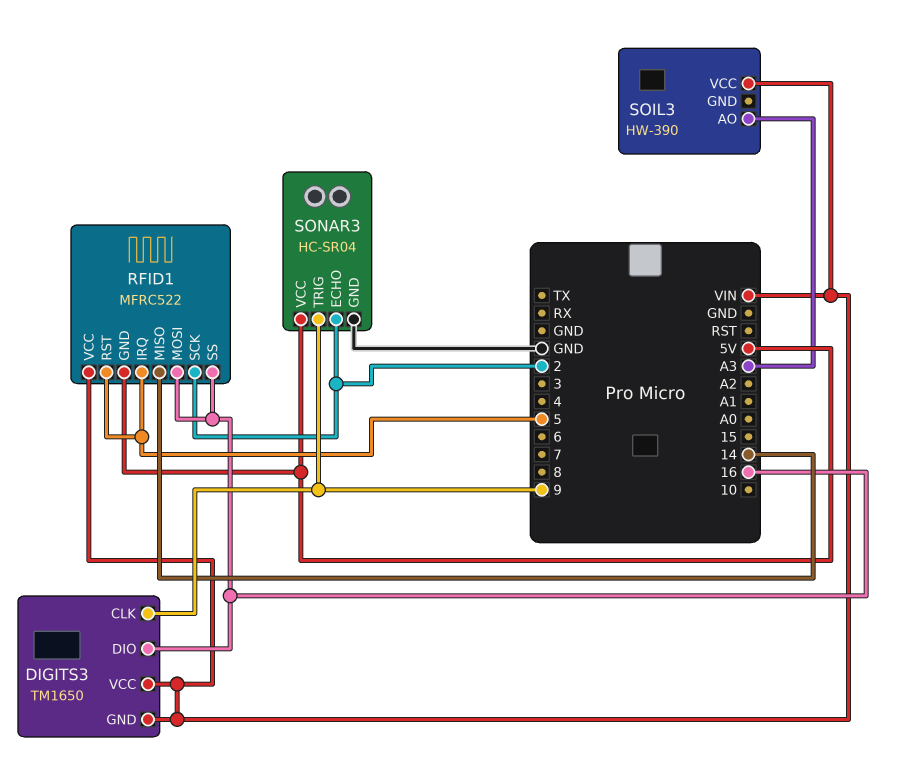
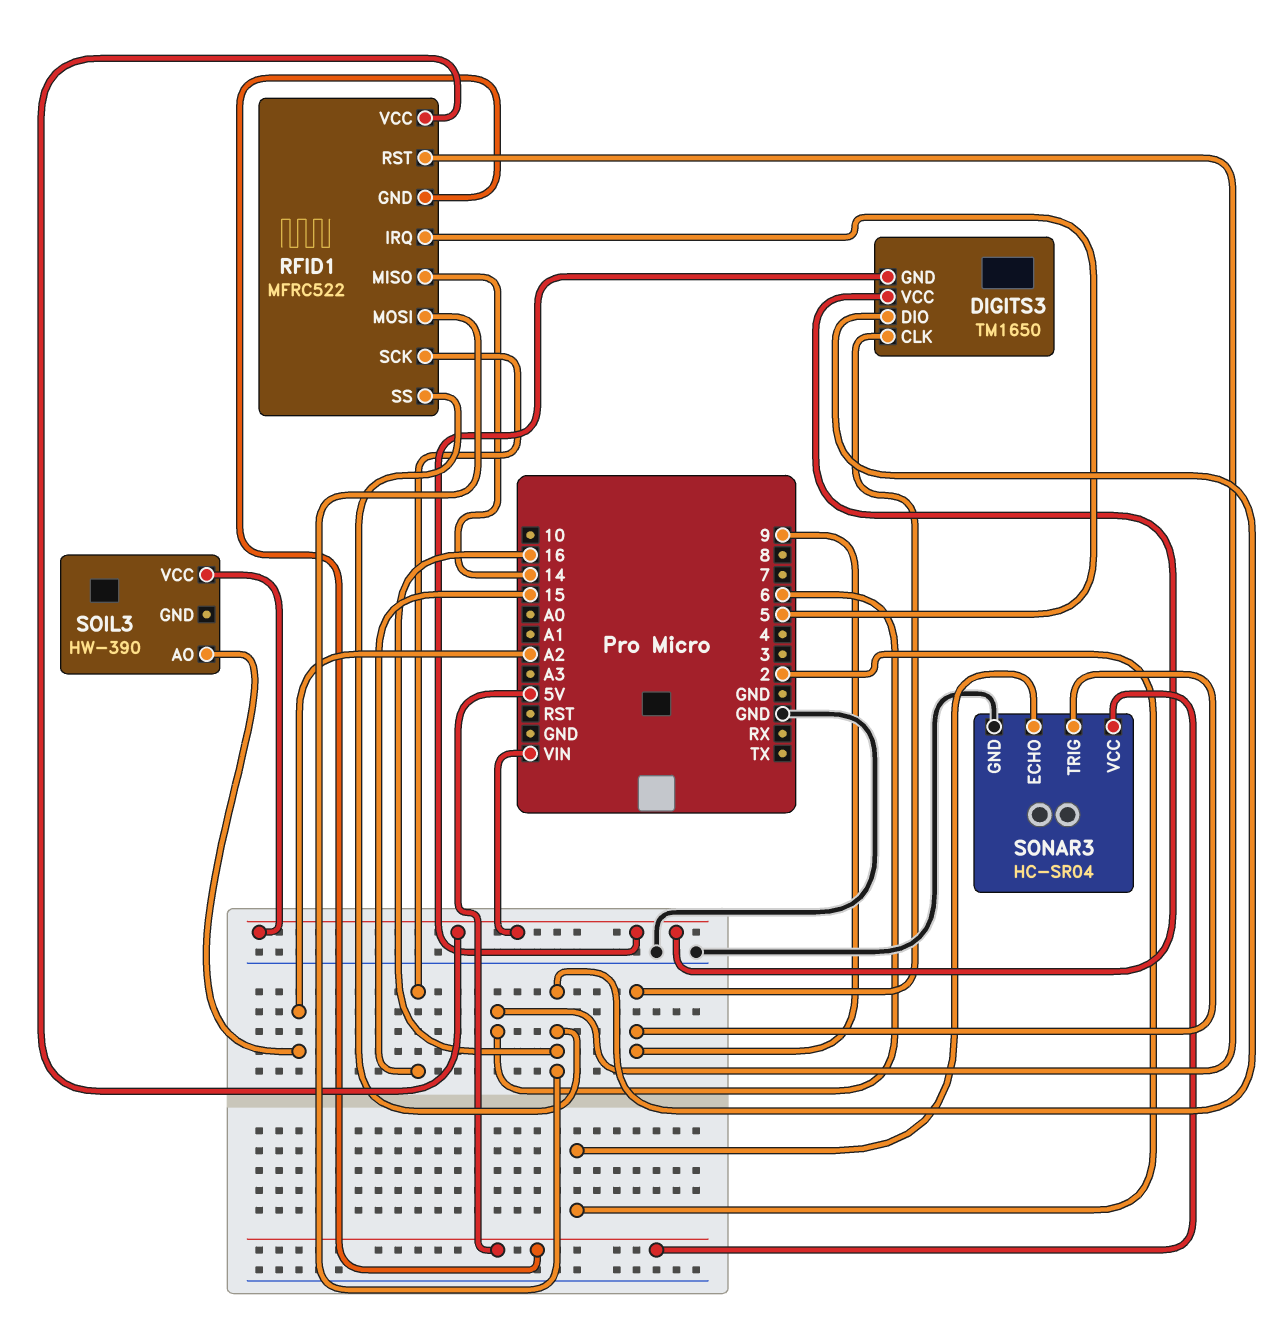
RFID1 pin RST: 5 -> 6
RFID1 pin SCK: 2 -> 15
SOIL3 pin AO: A3 -> A2

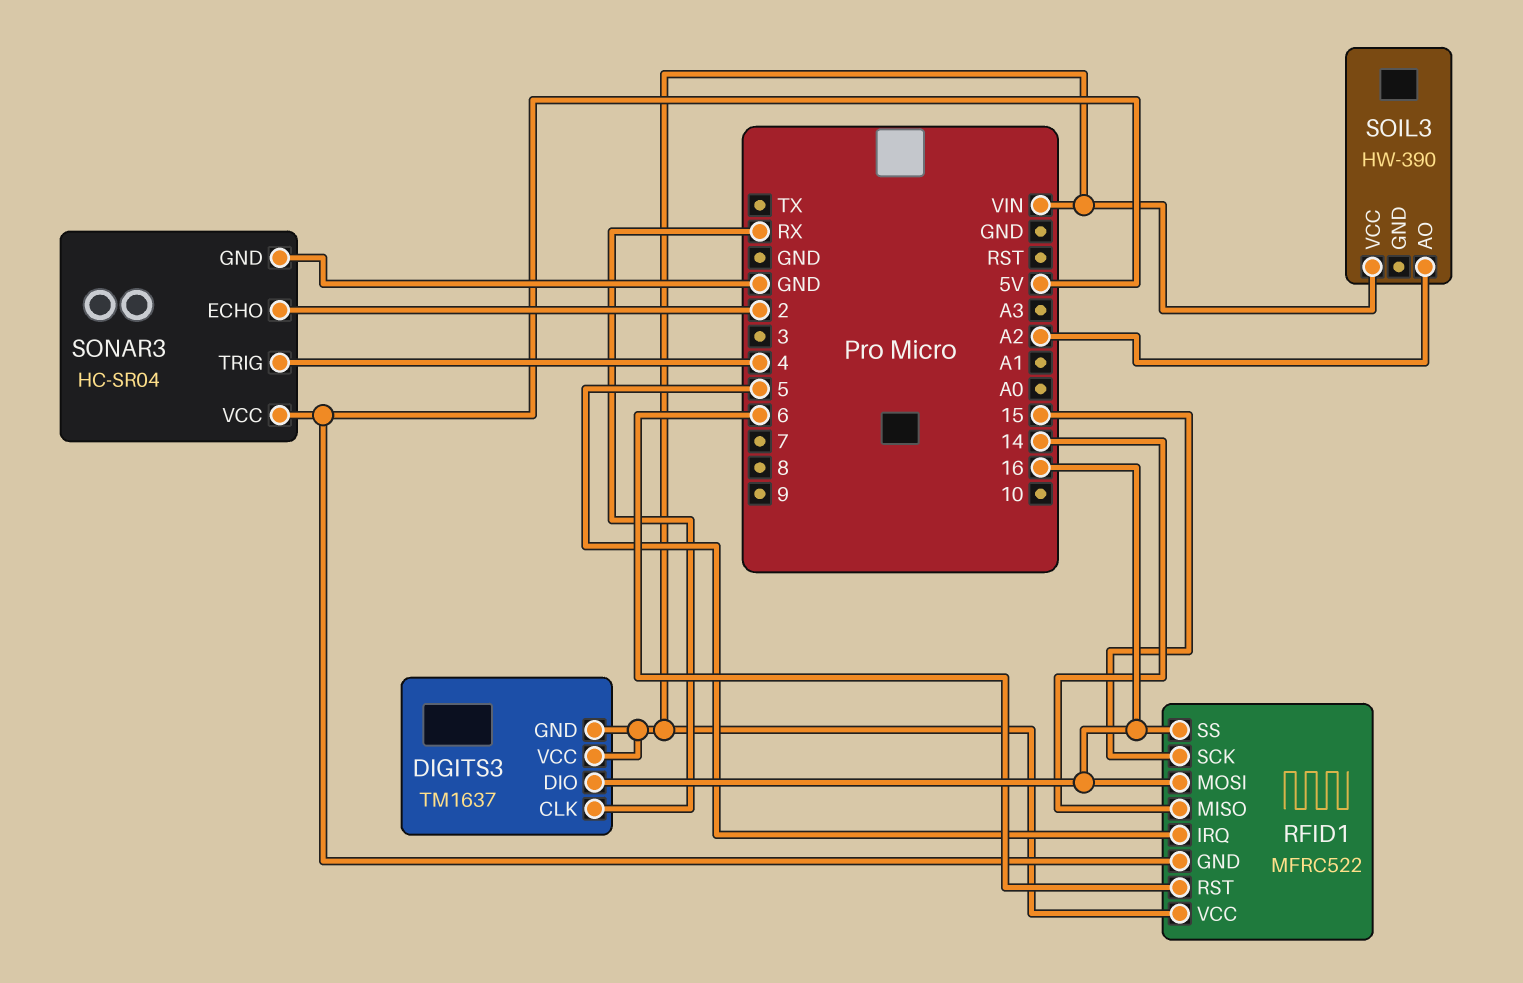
DIGITS3: TM1650 -> TM1637
DIGITS3 pin CLK: 9 -> RX
SONAR3 pin TRIG: 9 -> 4

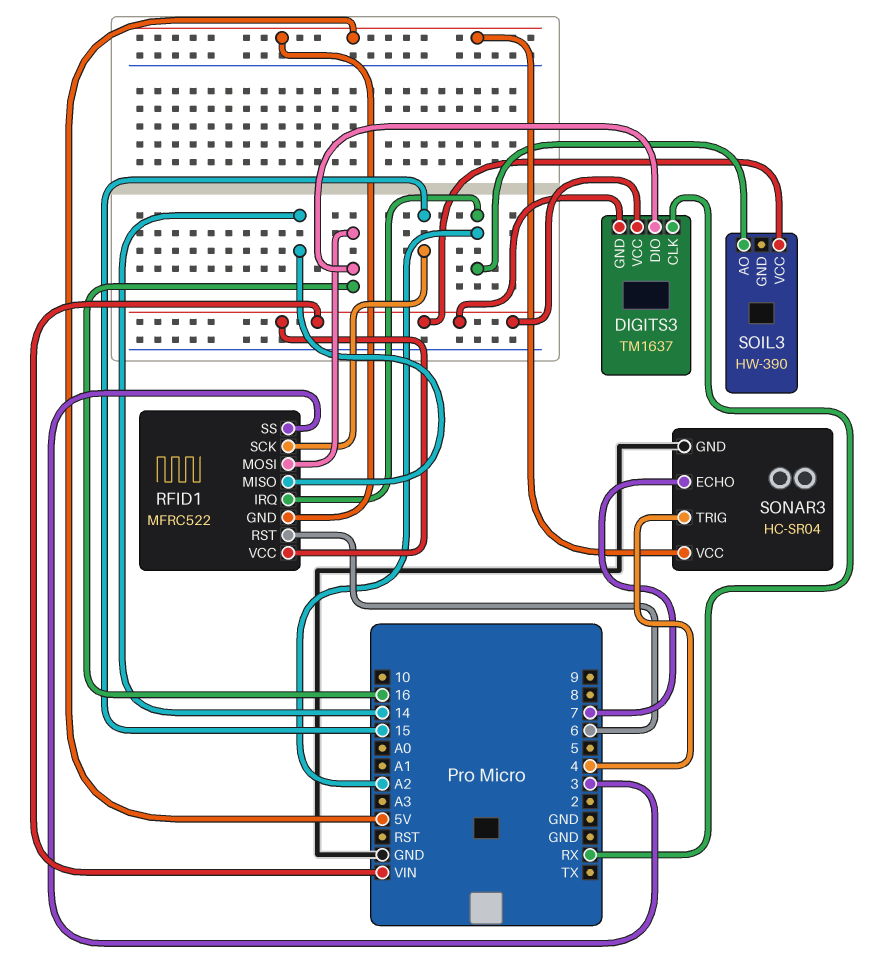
RFID1 pin IRQ: 5 -> A2
RFID1 pin SS: 16 -> 3
SONAR3 pin ECHO: 2 -> 7

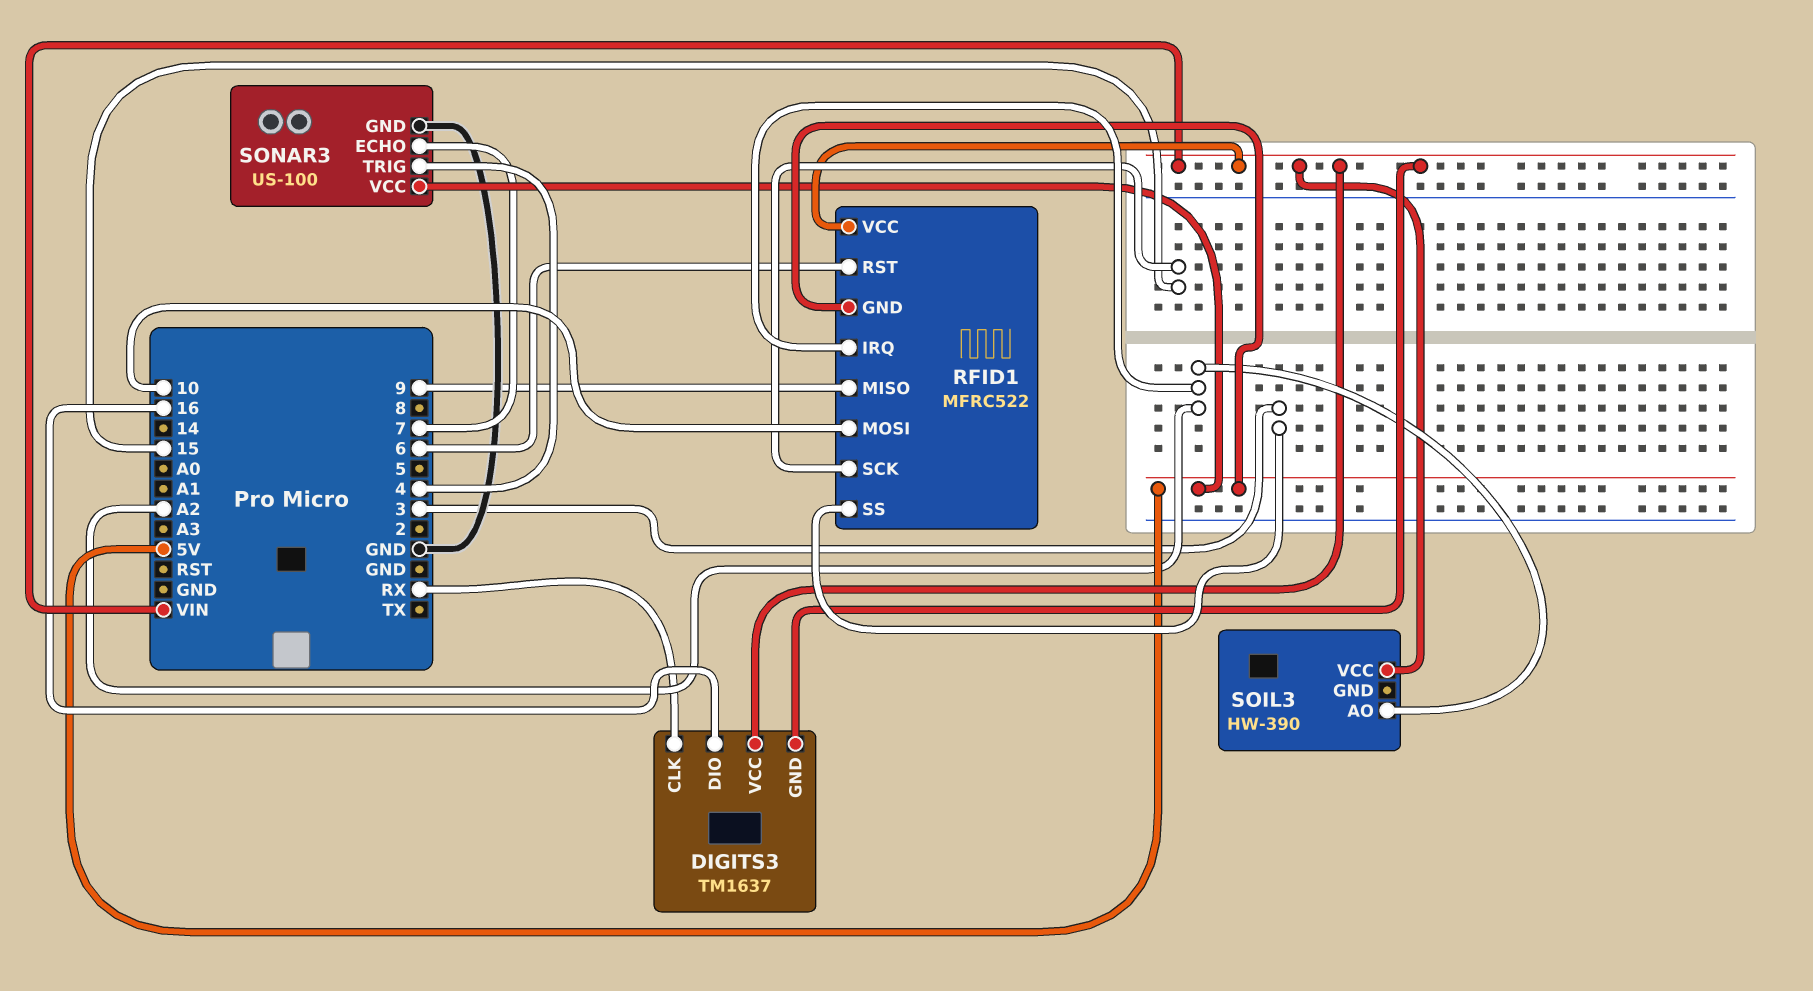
RFID1 pin MISO: 14 -> 9
RFID1 pin MOSI: 16 -> 10
SONAR3: HC-SR04 -> US-100

